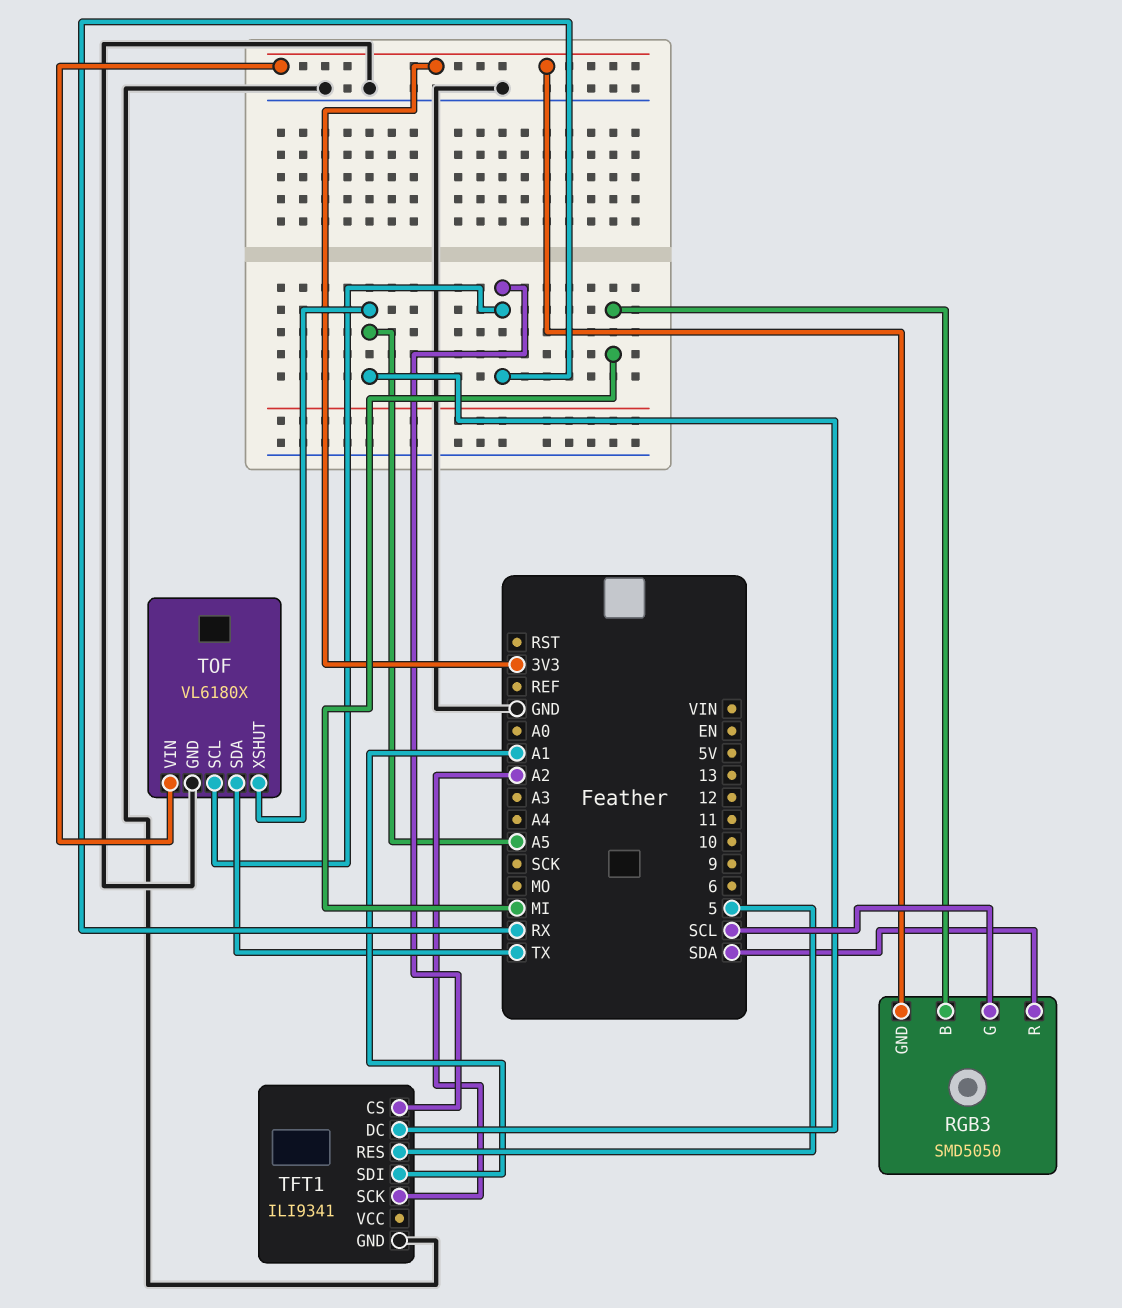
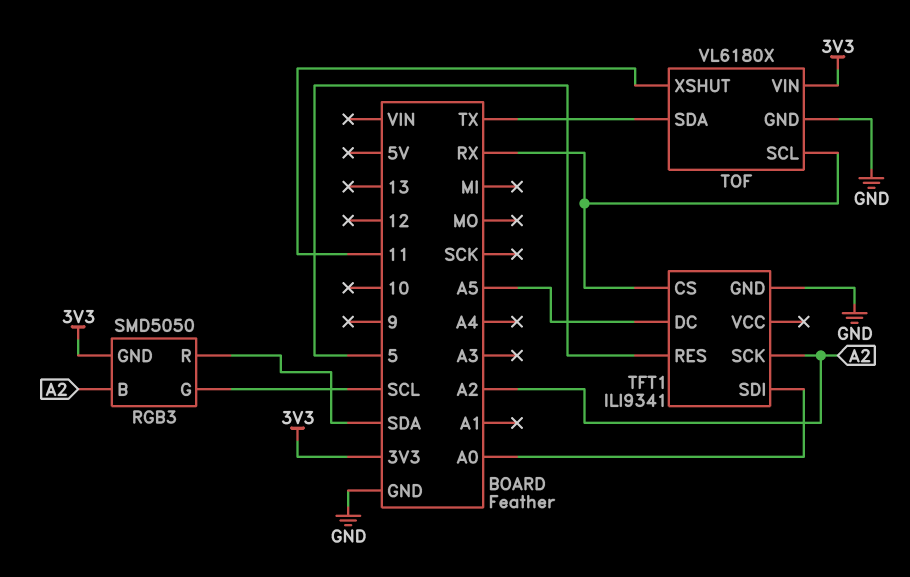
RGB3 pin B: MI -> A2
TFT1 pin SDI: A1 -> A0
TOF pin XSHUT: A5 -> 11

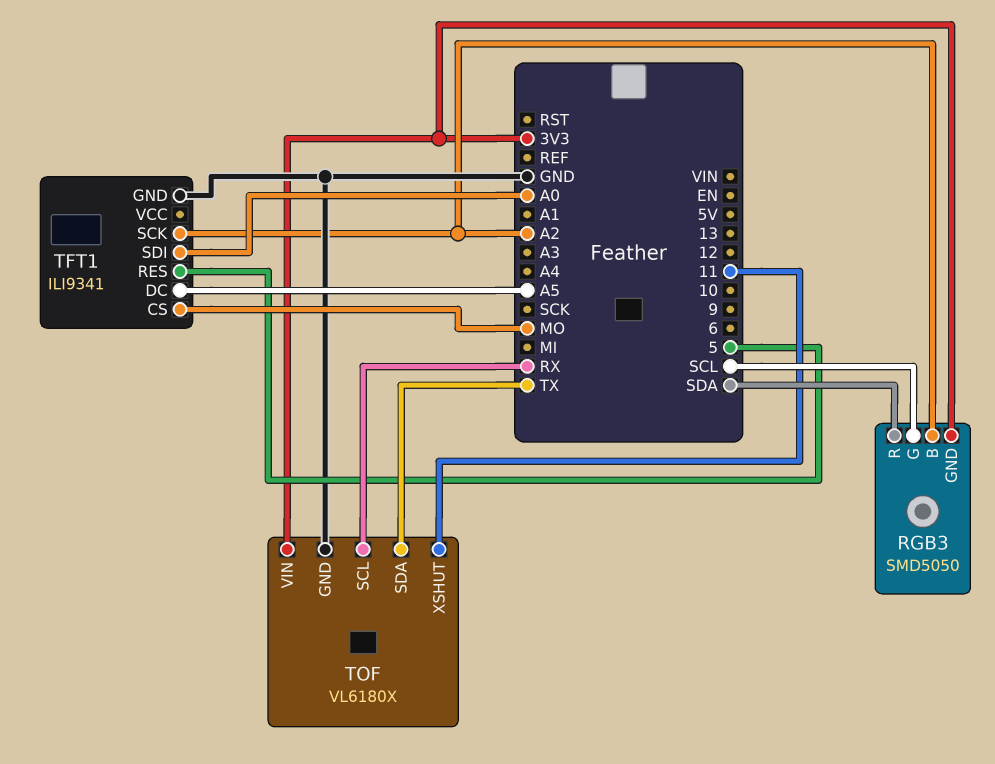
TFT1 pin CS: RX -> MO

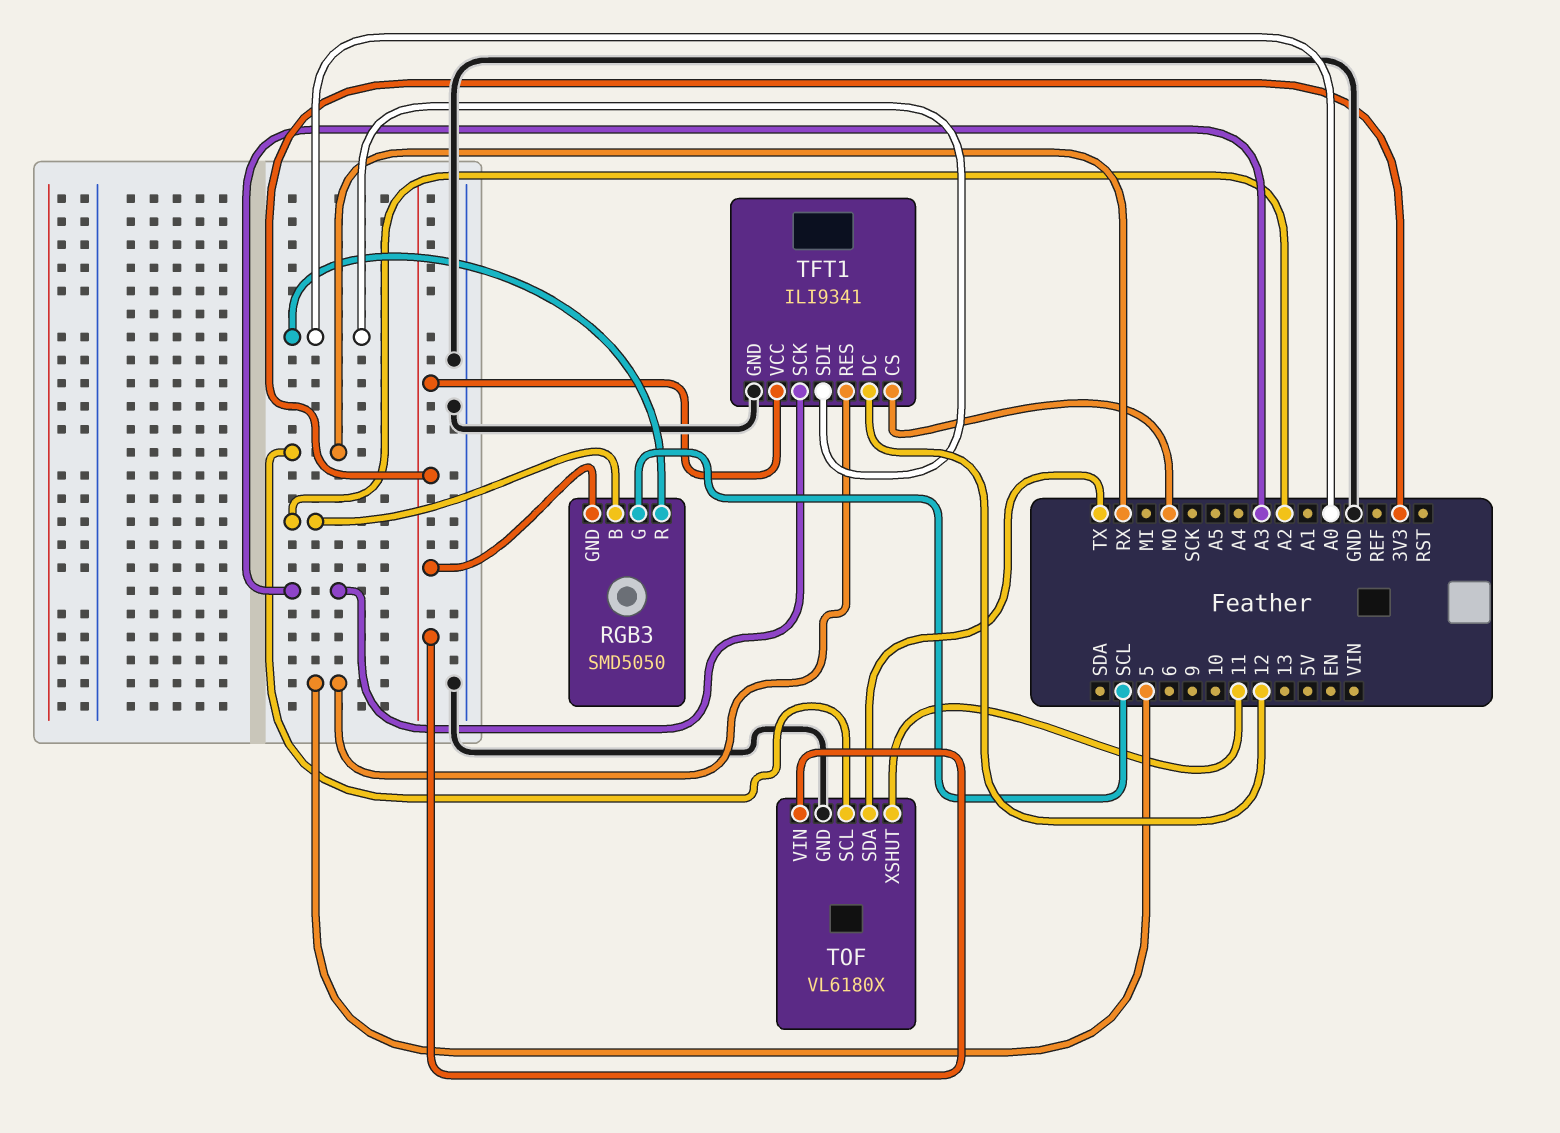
RGB3 pin R: SDA -> A0
TFT1 pin DC: A5 -> 12
TFT1 pin SCK: A2 -> A3
TFT1 pin VCC: none -> 3V3

